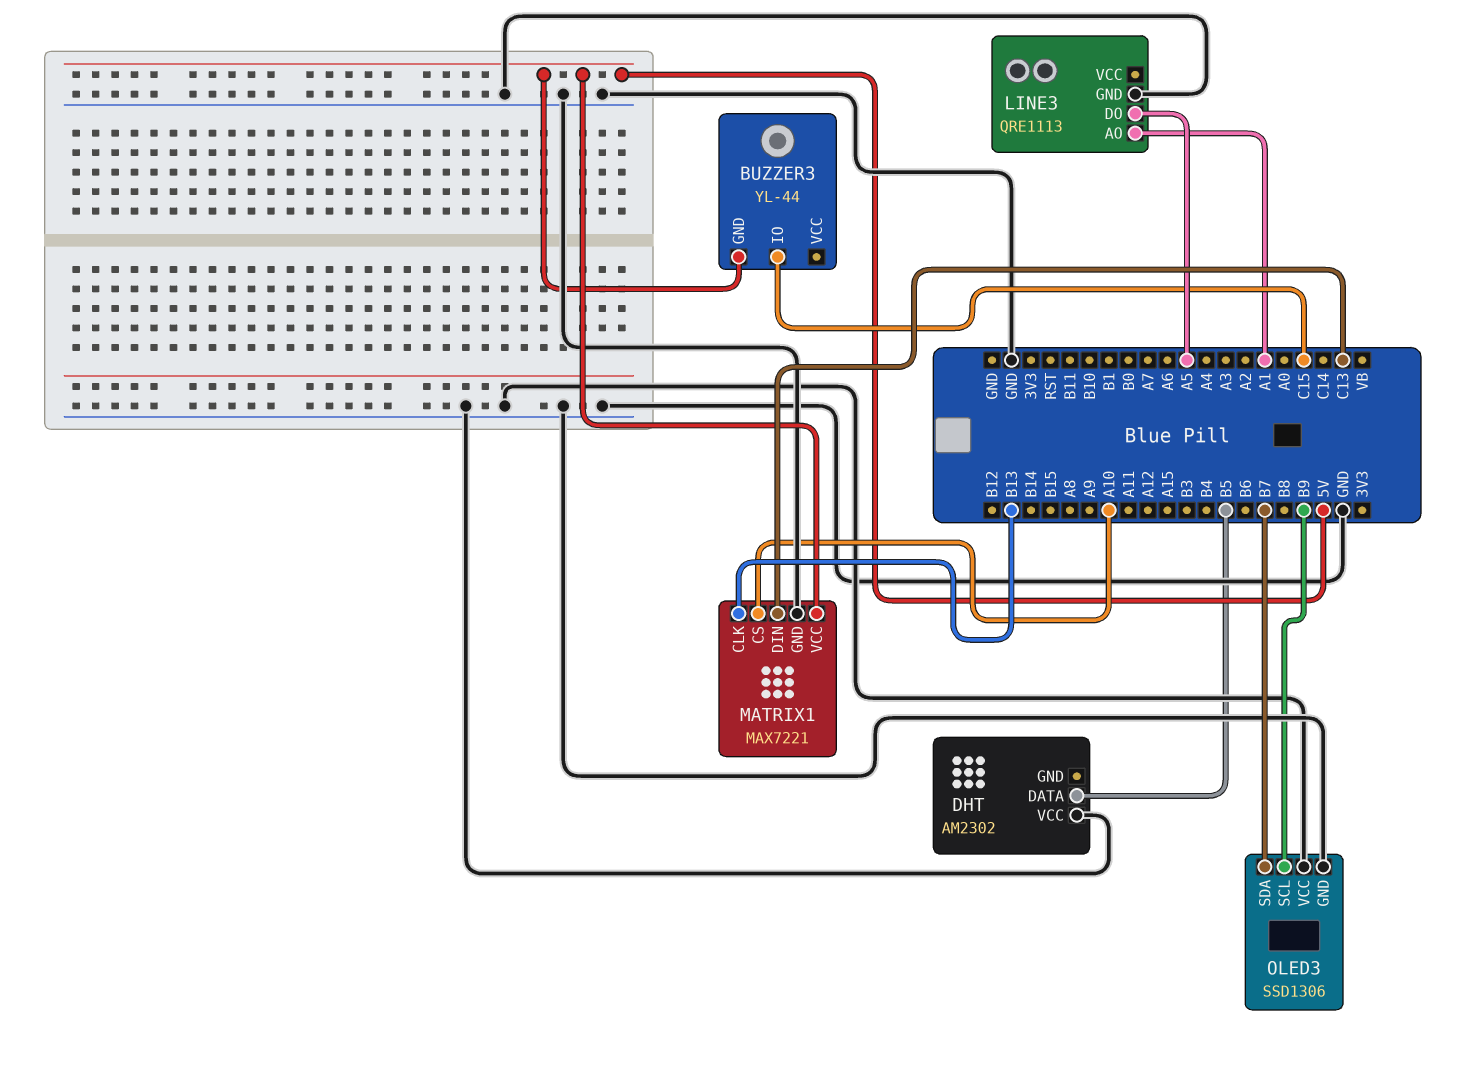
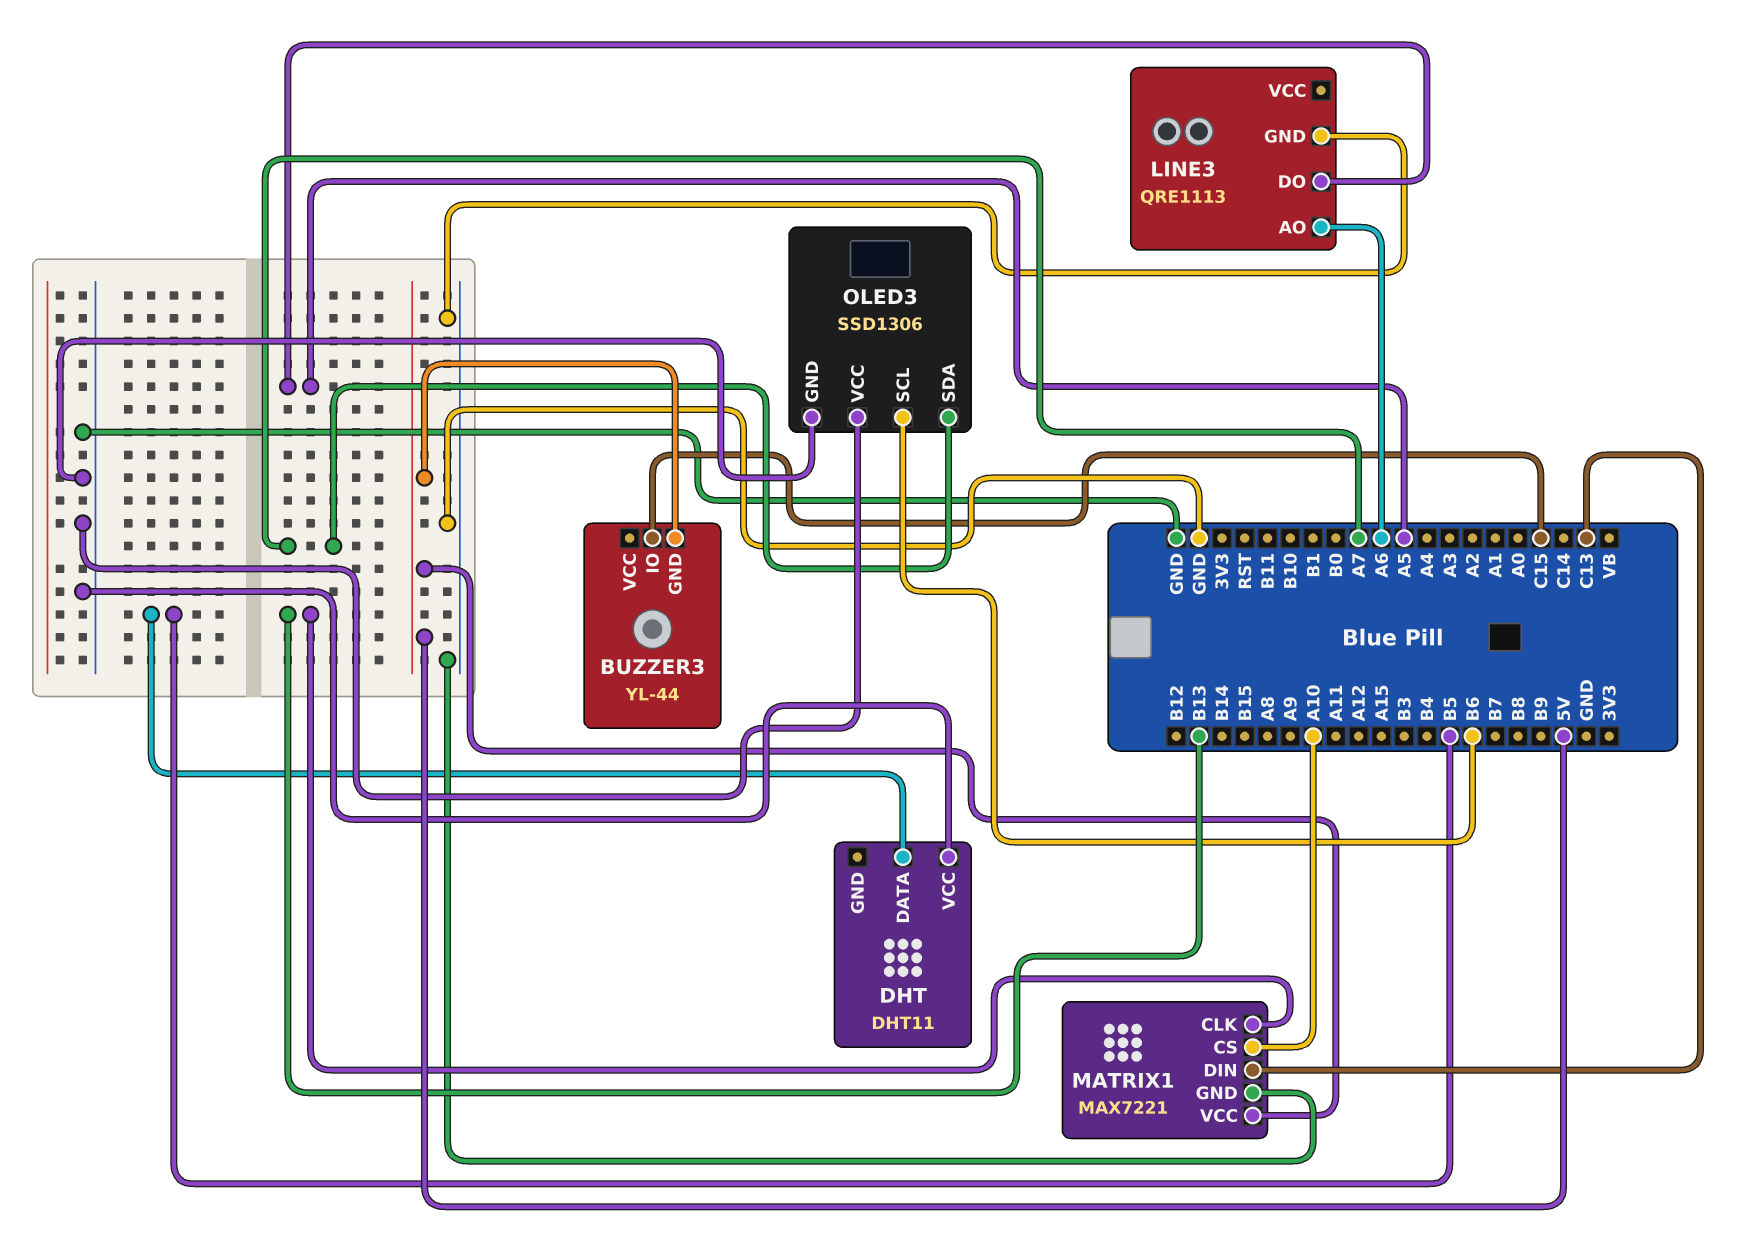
DHT: AM2302 -> DHT11
LINE3 pin AO: A1 -> A6
OLED3 pin SCL: B9 -> B6
OLED3 pin SDA: B7 -> A7

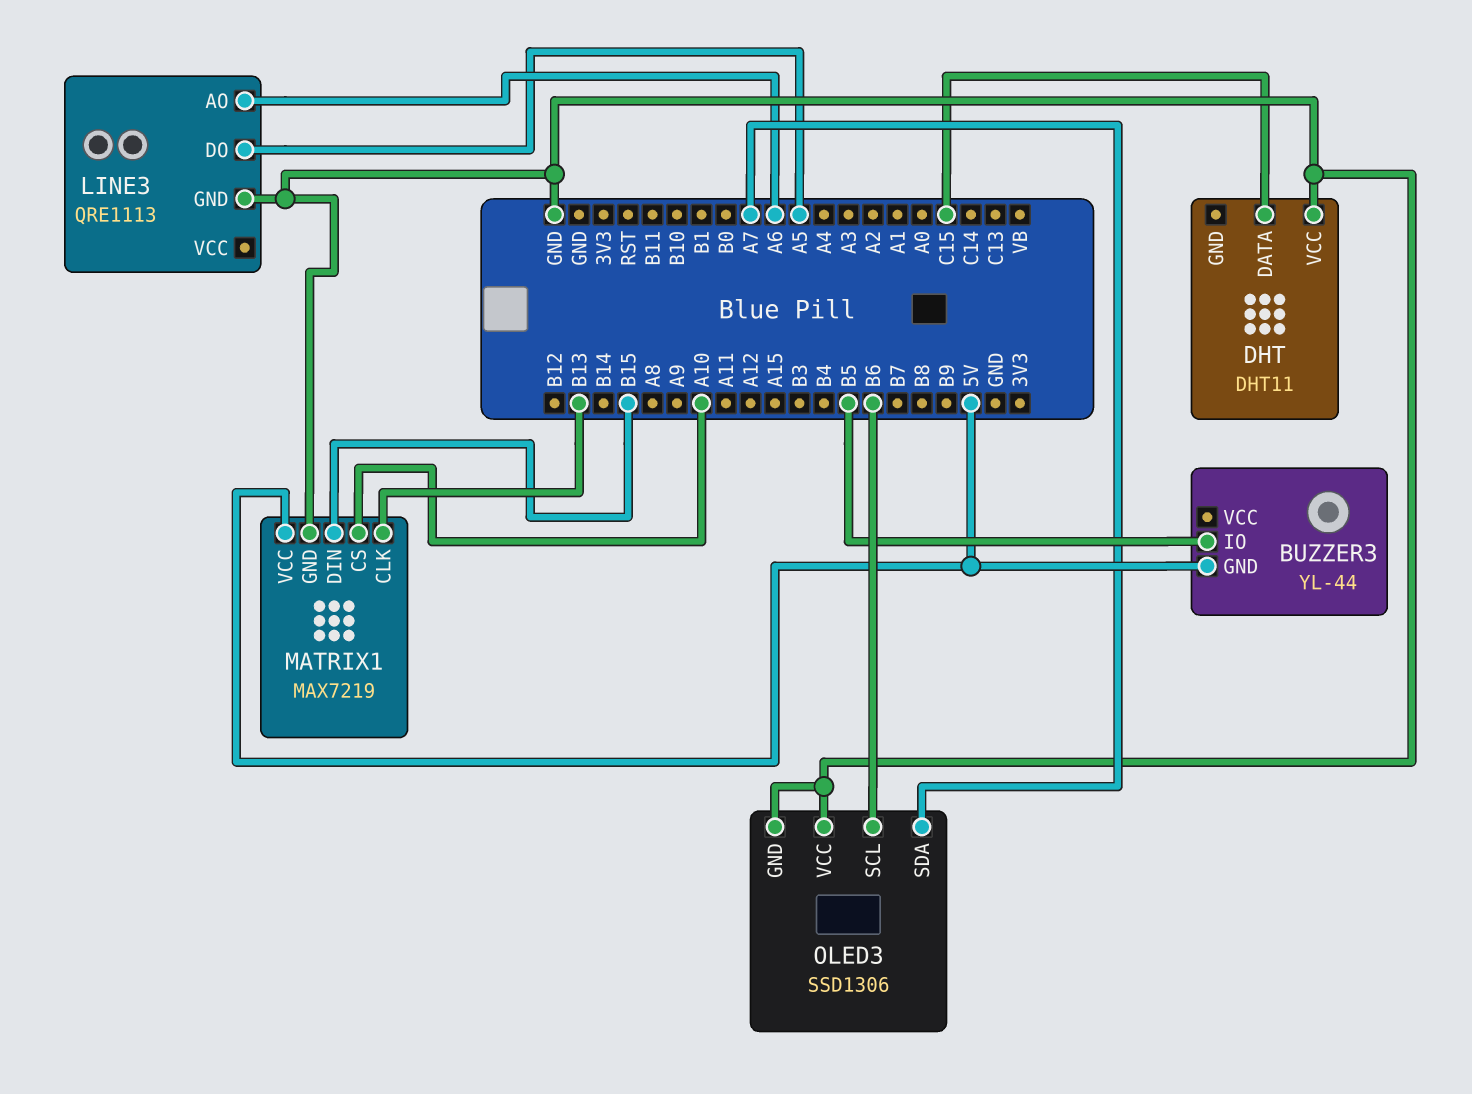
BUZZER3 pin IO: C15 -> B5
DHT pin DATA: B5 -> C15
MATRIX1: MAX7221 -> MAX7219
MATRIX1 pin DIN: C13 -> B15

